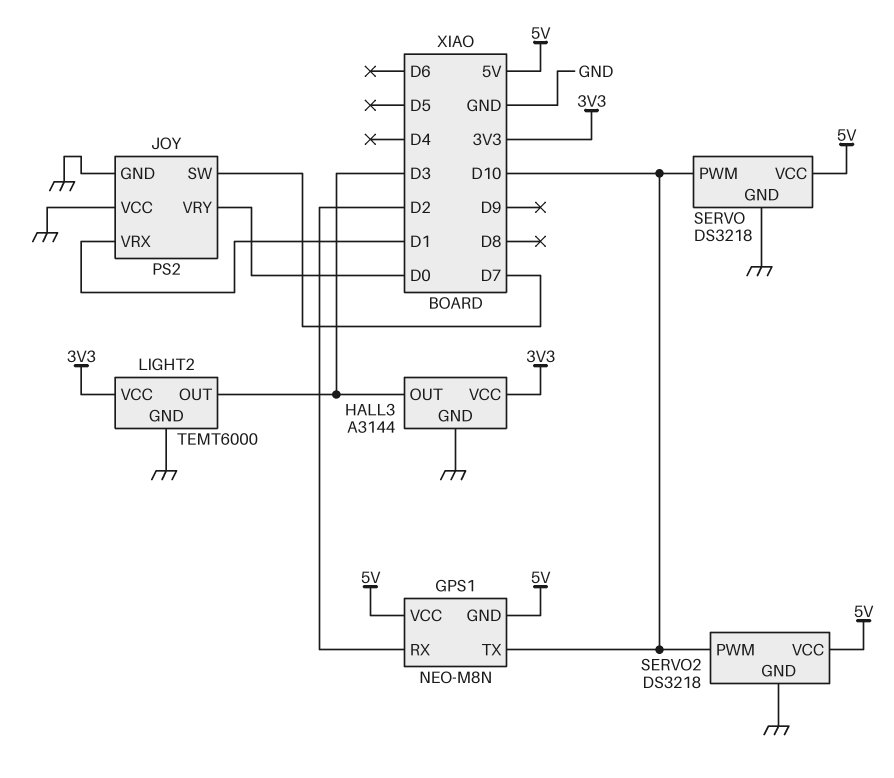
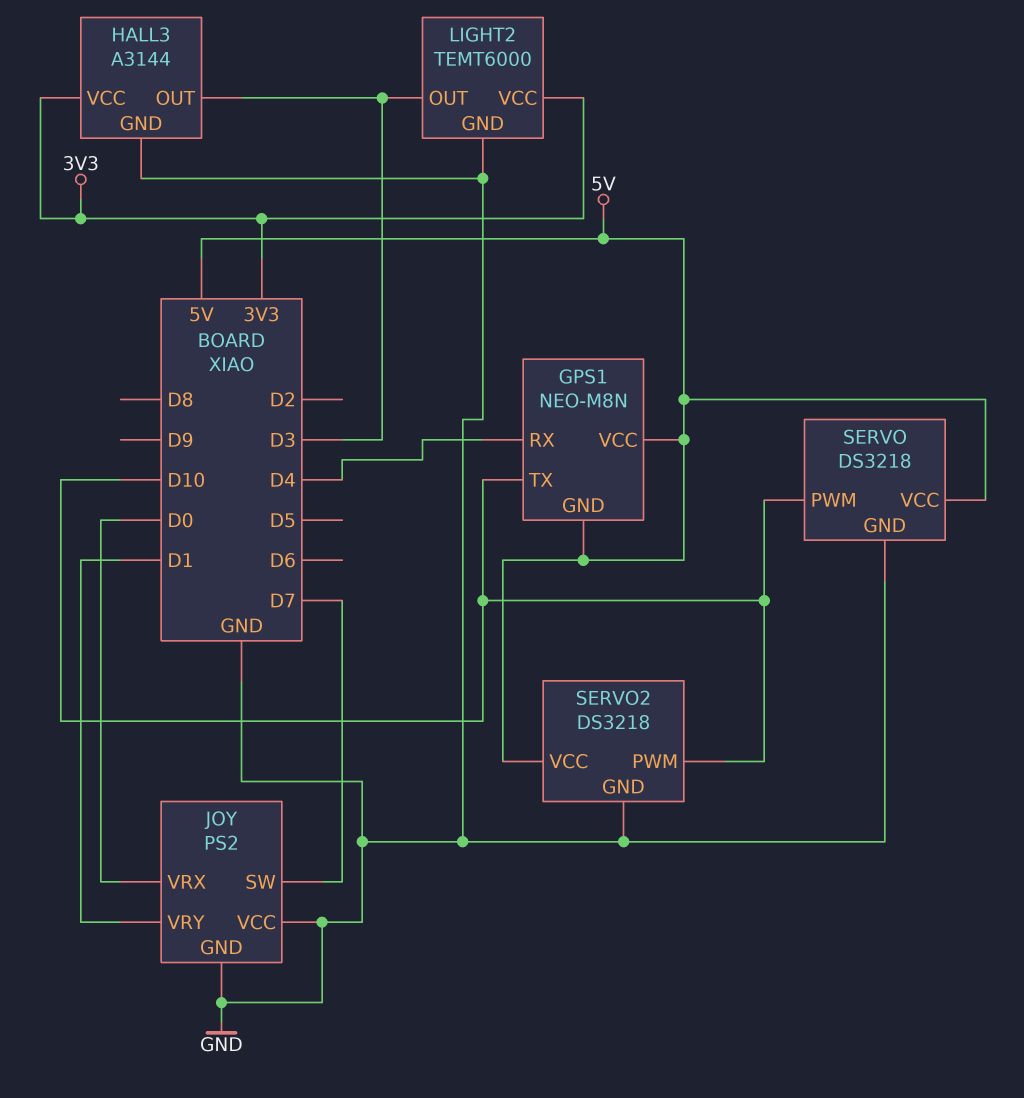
GPS1 pin RX: D2 -> D4
JOY pin VRX: D1 -> D0
JOY pin VRY: D0 -> D1

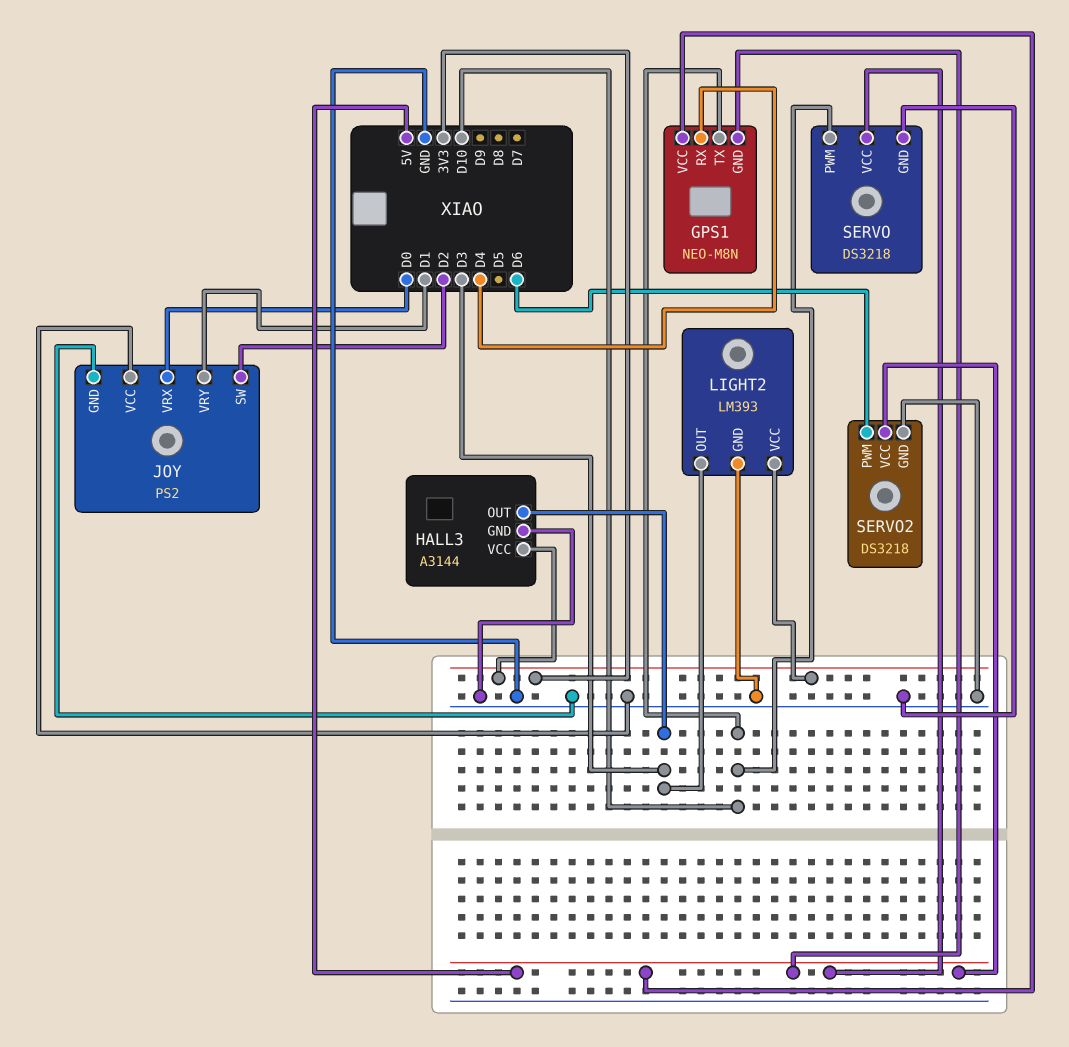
JOY pin SW: D7 -> D2
LIGHT2: TEMT6000 -> LM393
SERVO2 pin PWM: D10 -> D6

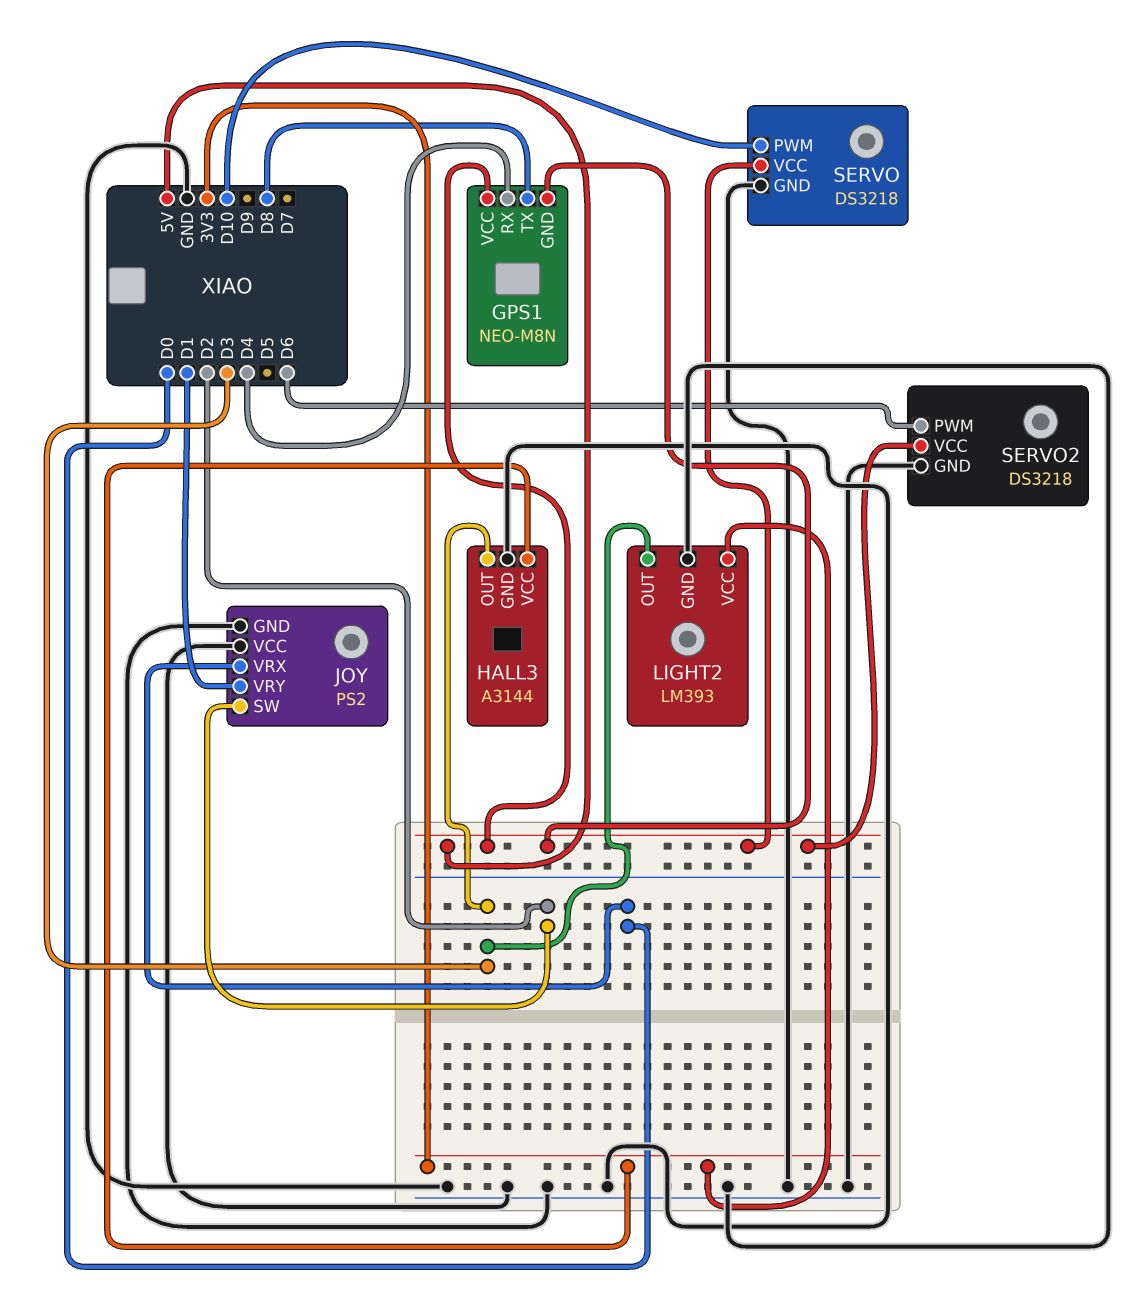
GPS1 pin TX: D10 -> D8

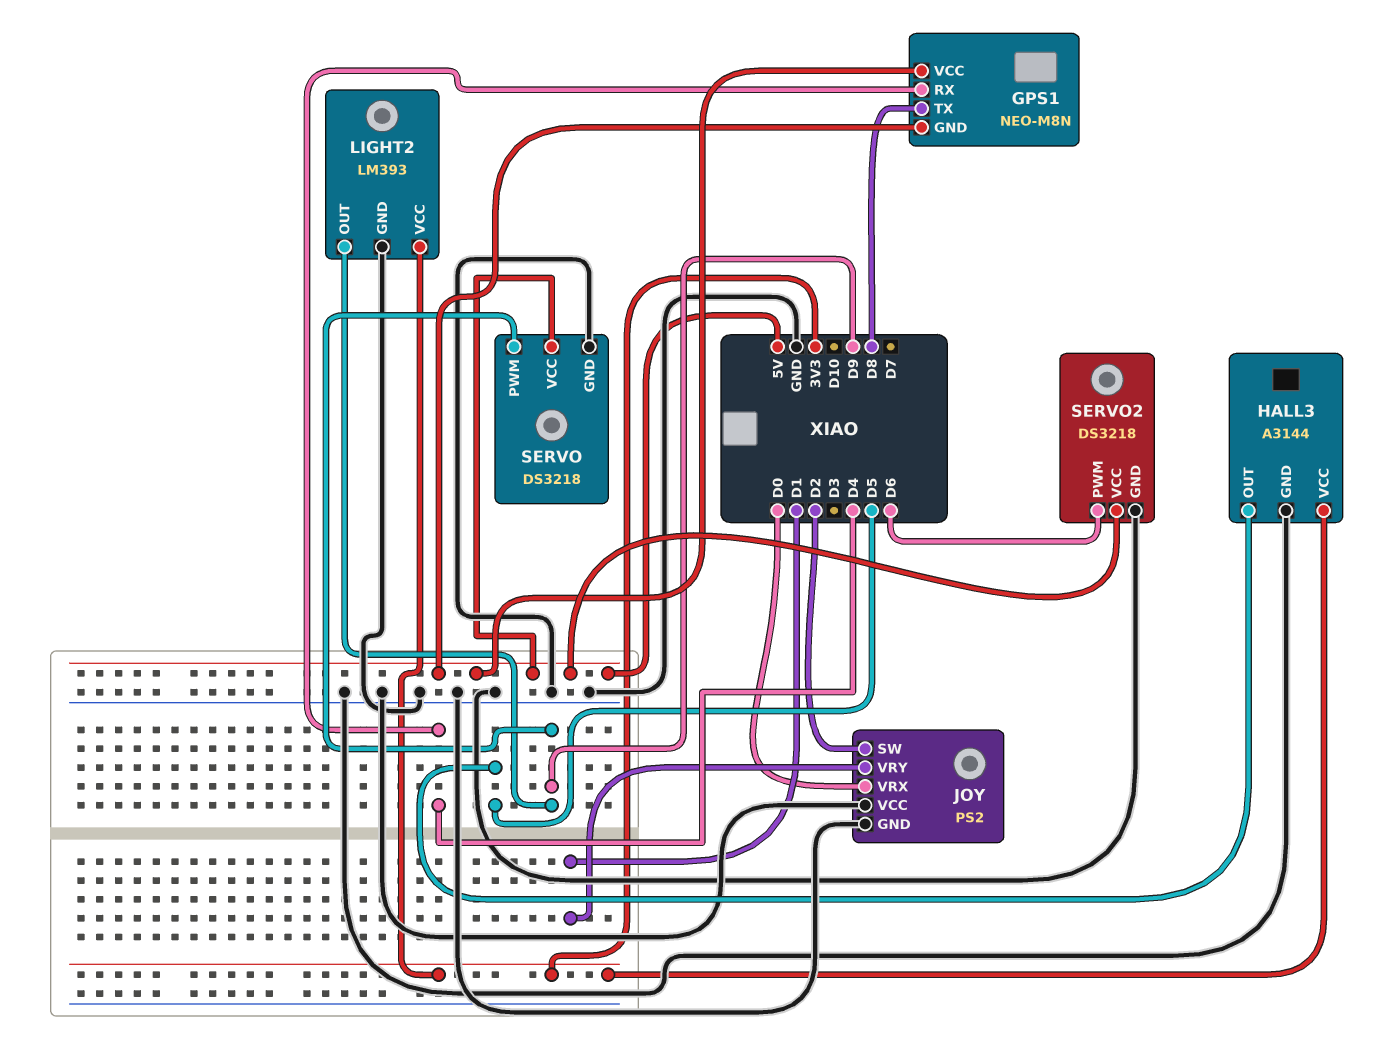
HALL3 pin OUT: D3 -> D5
LIGHT2 pin OUT: D3 -> D9
SERVO pin PWM: D10 -> D9

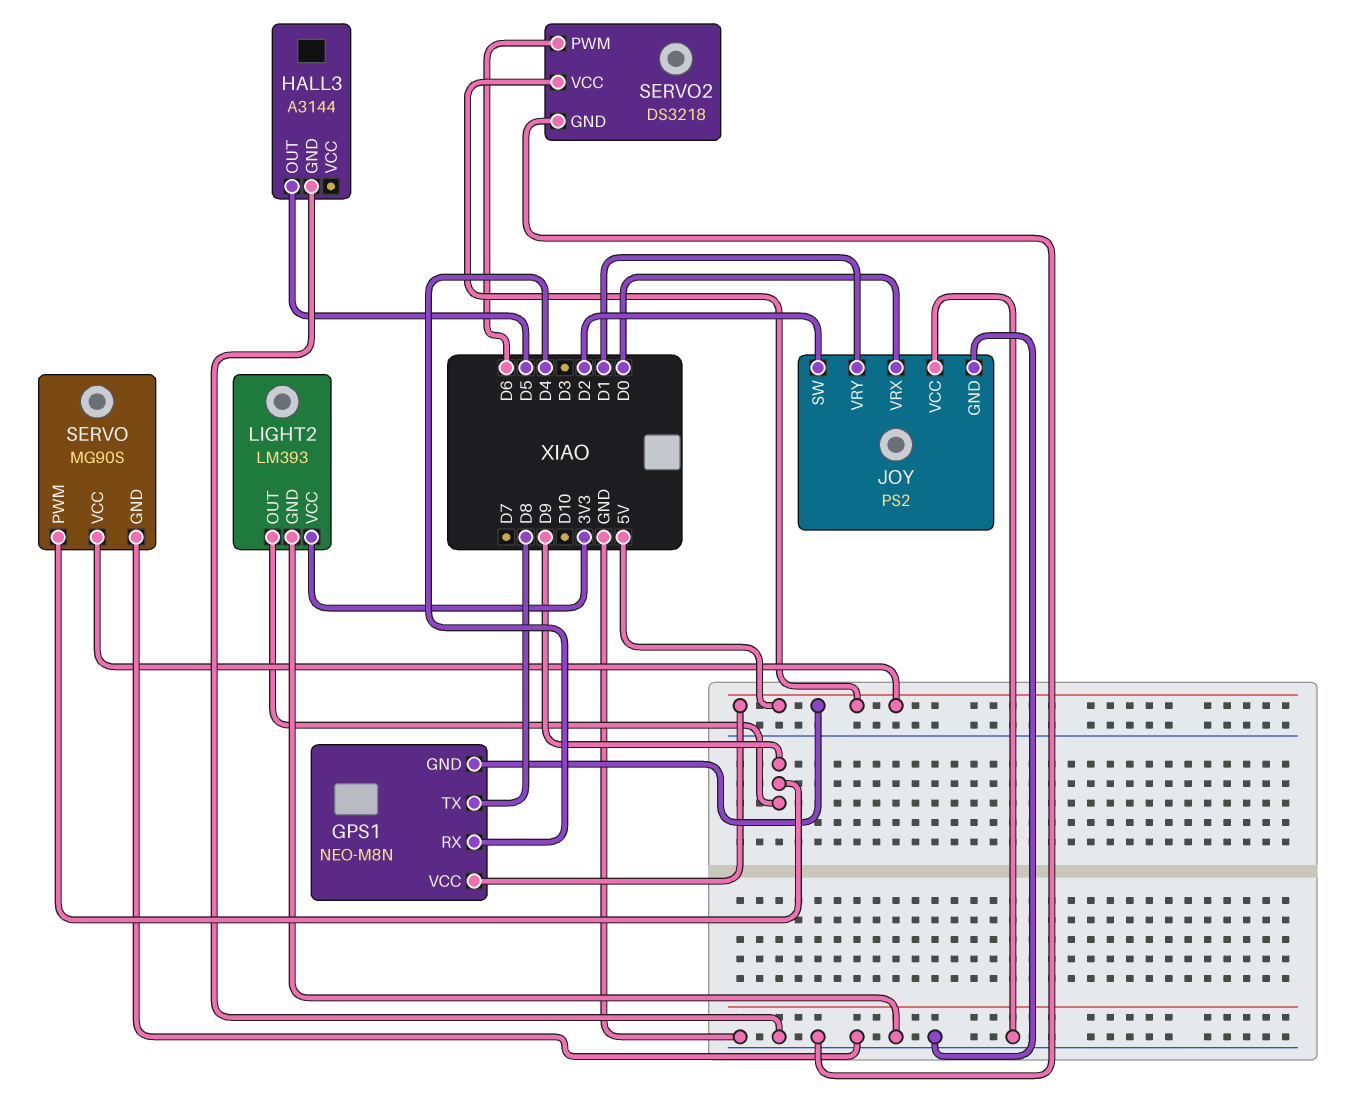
HALL3 pin VCC: 3V3 -> none
SERVO: DS3218 -> MG90S

